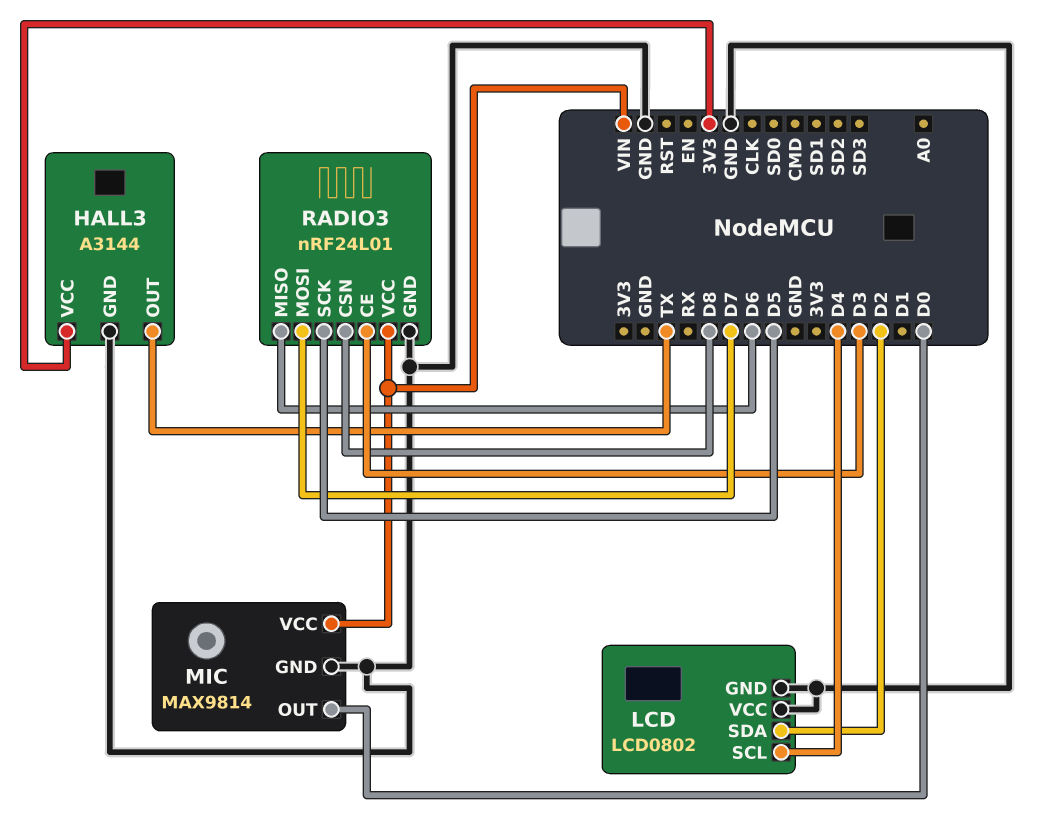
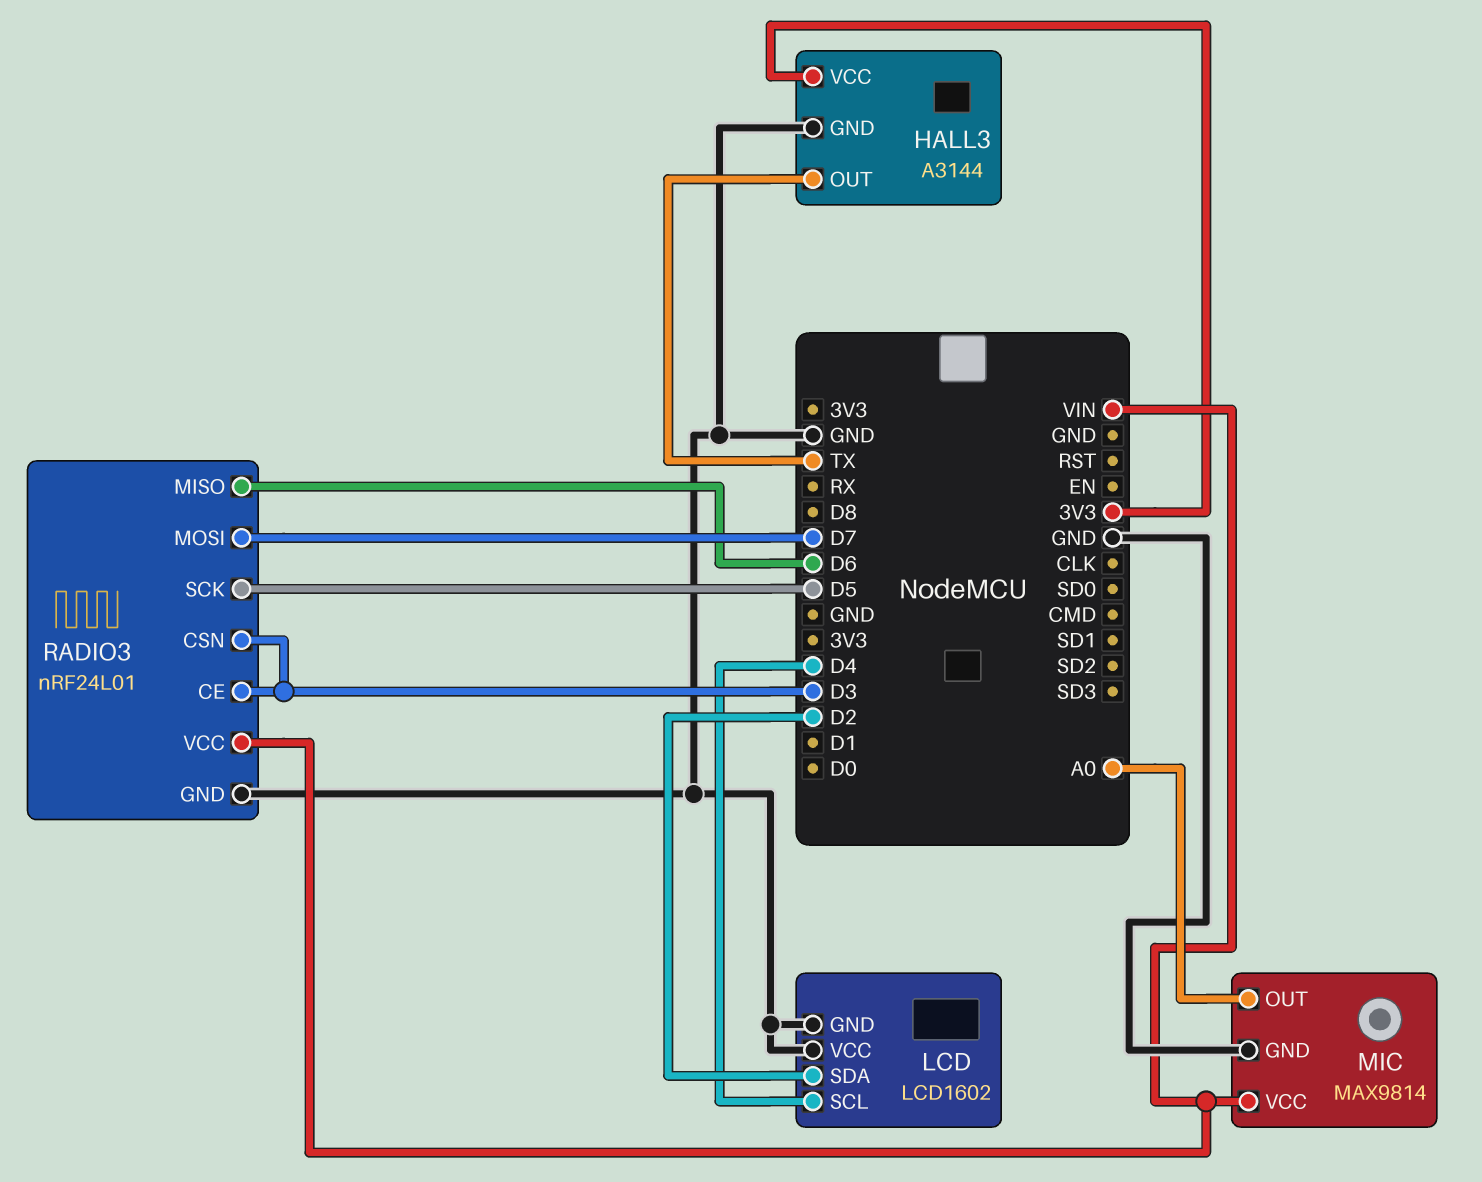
LCD: LCD0802 -> LCD1602
MIC pin OUT: D0 -> A0
RADIO3 pin CSN: D8 -> D3

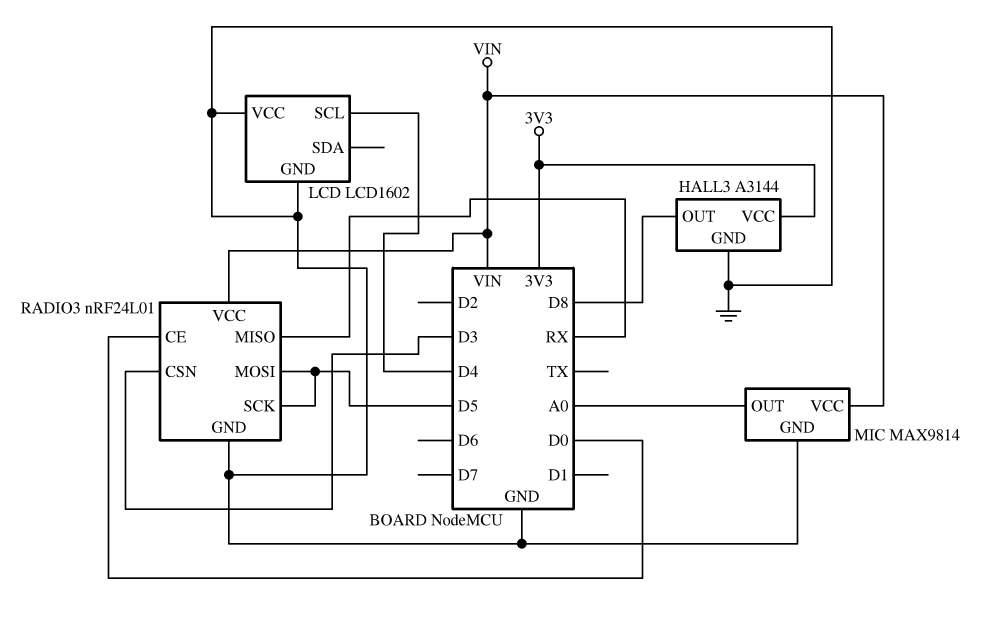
HALL3 pin OUT: TX -> D8
LCD pin SDA: D2 -> none
RADIO3 pin CE: D3 -> D0
RADIO3 pin MISO: D6 -> RX
RADIO3 pin MOSI: D7 -> D5

